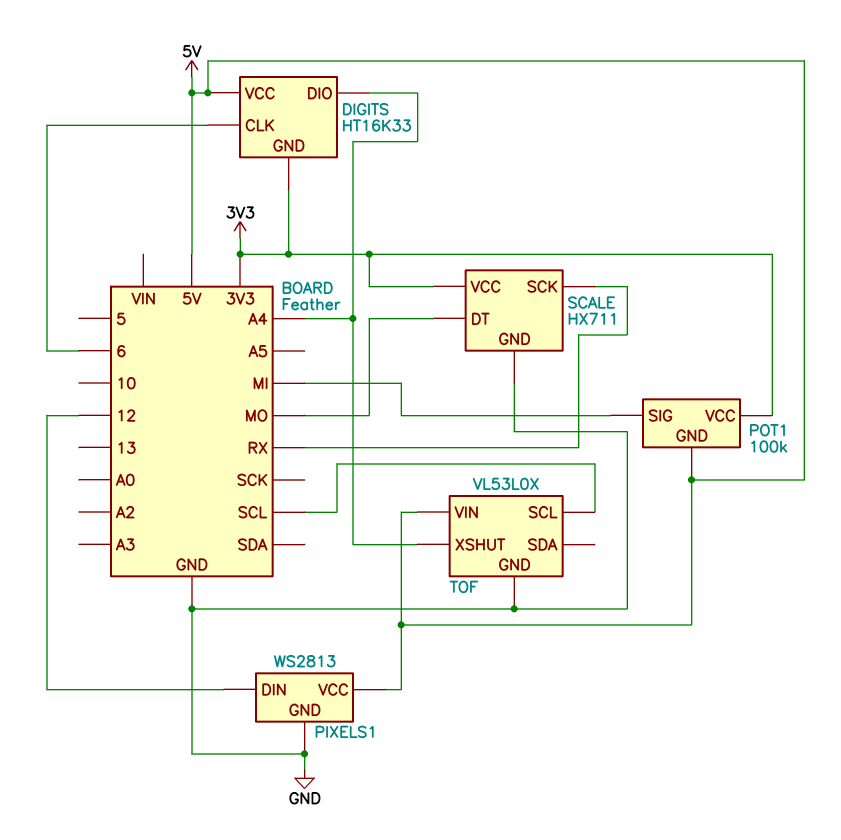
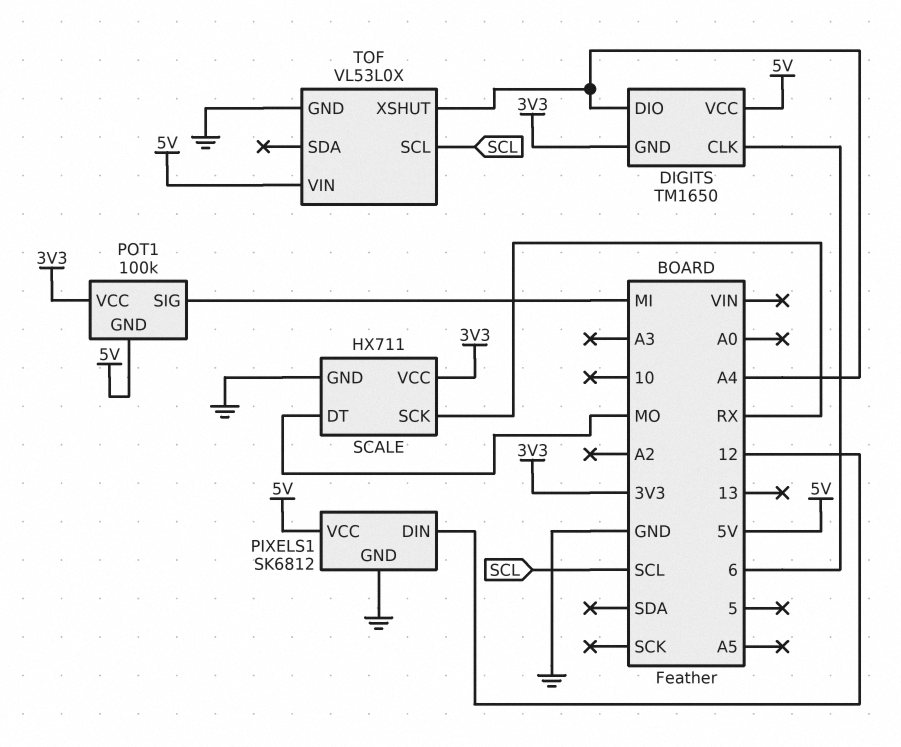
DIGITS: HT16K33 -> TM1650
PIXELS1: WS2813 -> SK6812

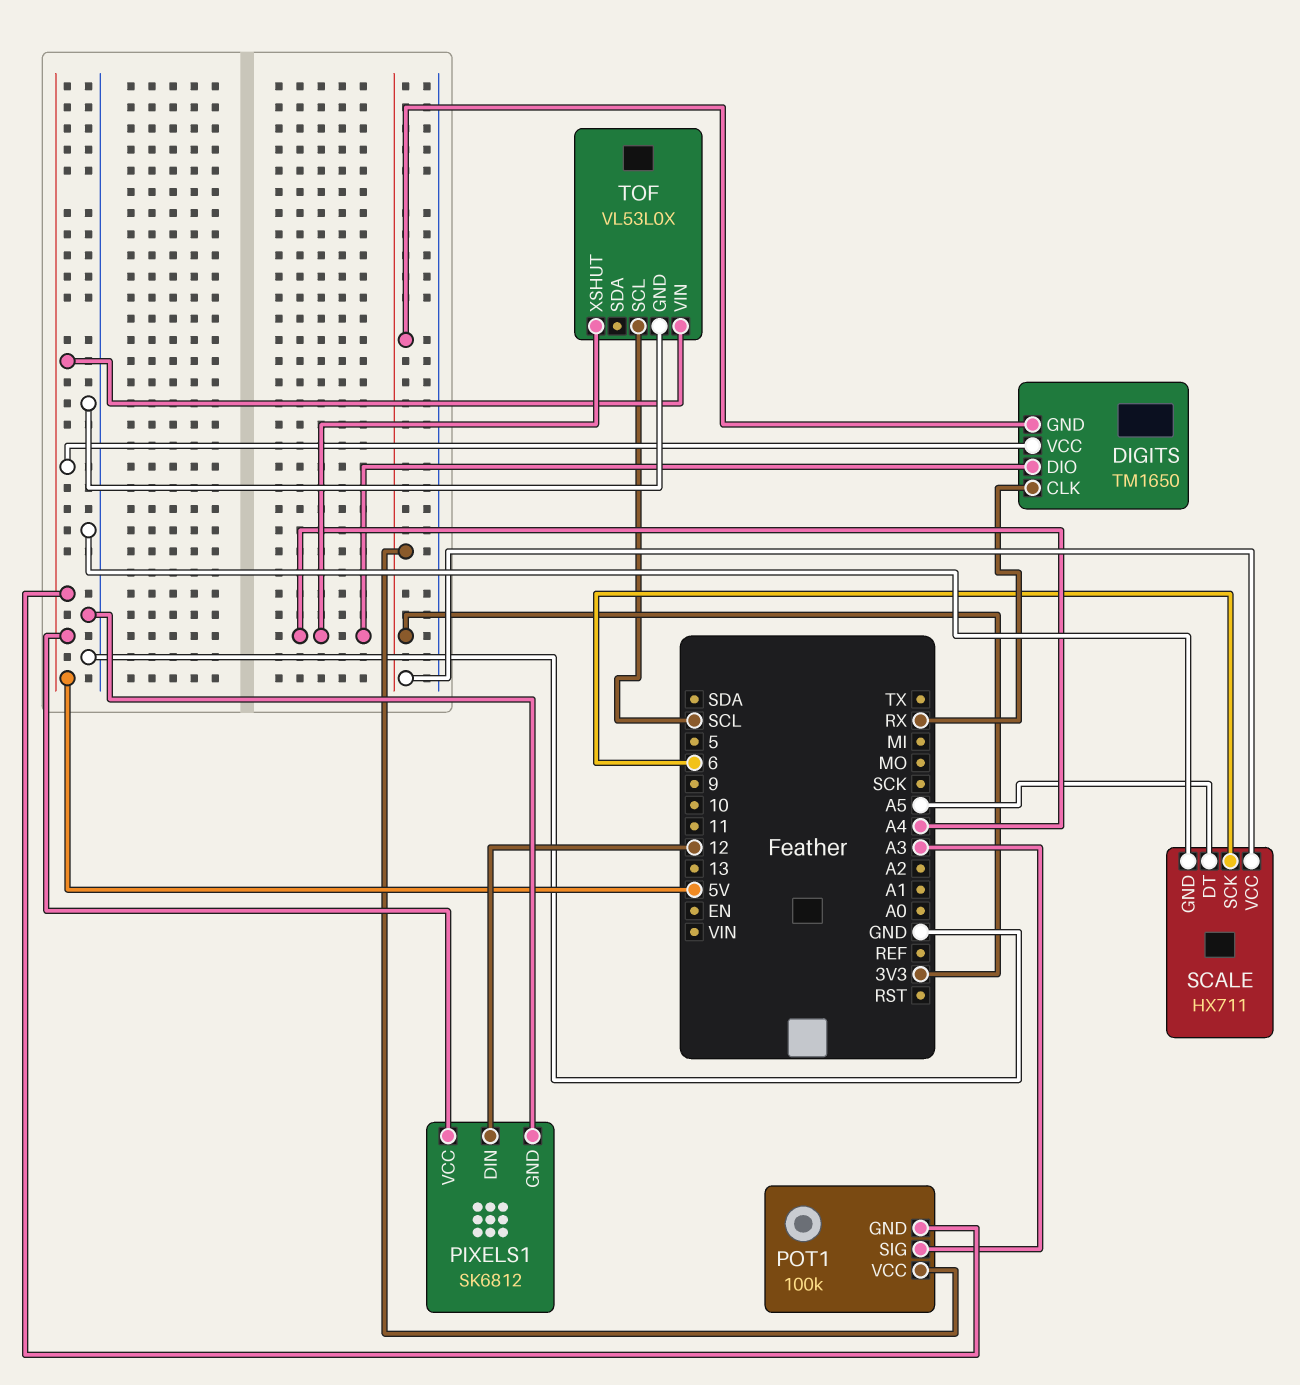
DIGITS pin CLK: 6 -> RX
POT1 pin SIG: MI -> A3
SCALE pin DT: MO -> A5
SCALE pin SCK: RX -> 6

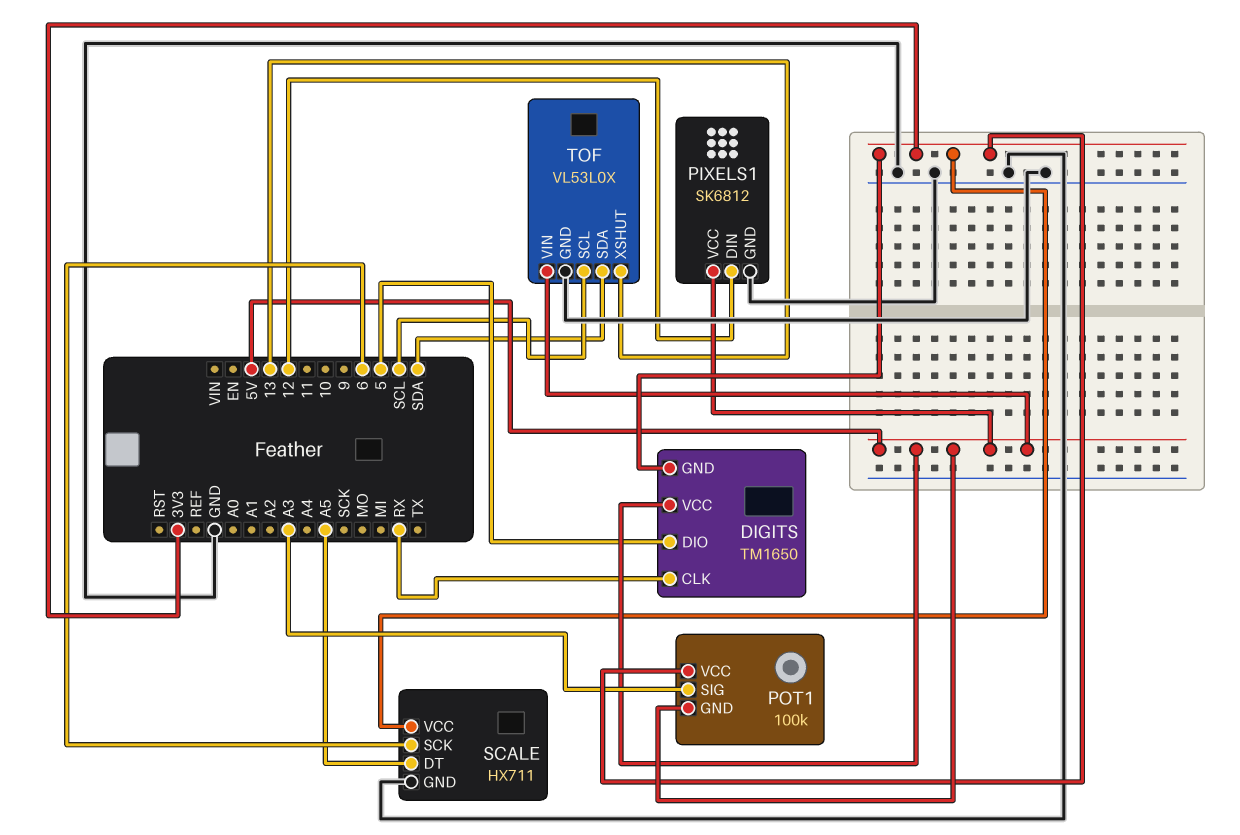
DIGITS pin DIO: A4 -> 5
TOF pin SDA: none -> SDA
TOF pin XSHUT: A4 -> 13

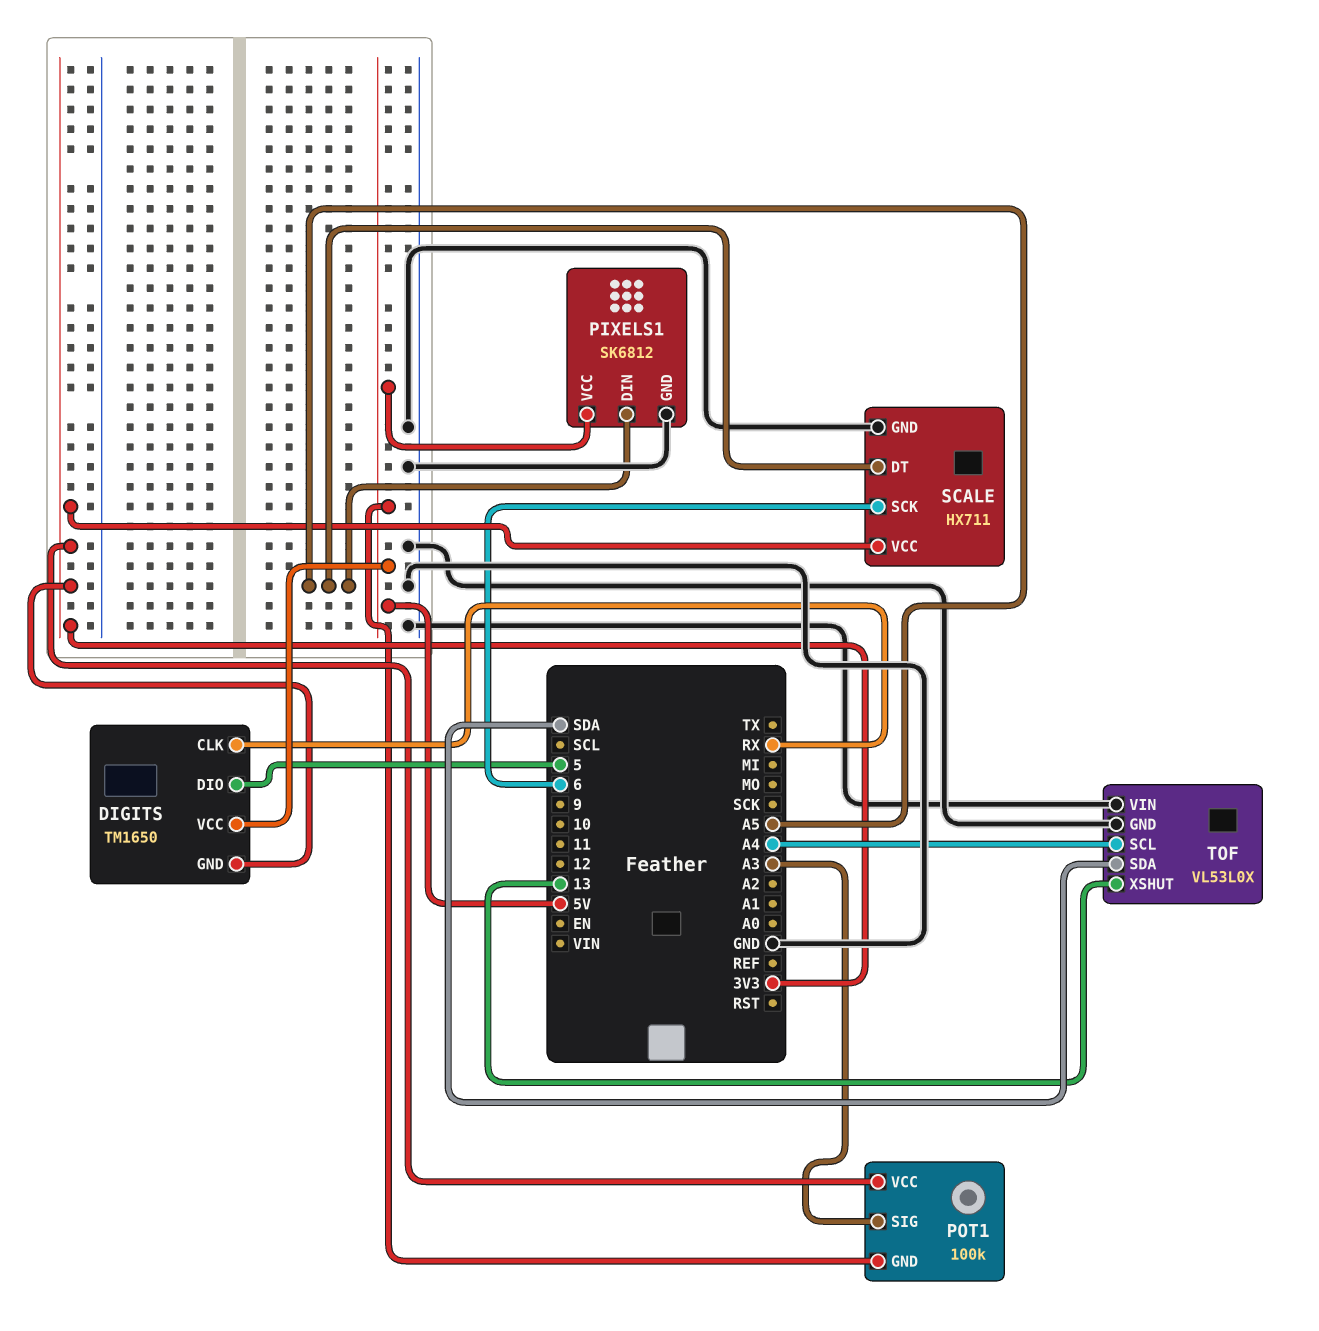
PIXELS1 pin DIN: 12 -> A5
TOF pin SCL: SCL -> A4
TOF pin VIN: 5V -> GND

